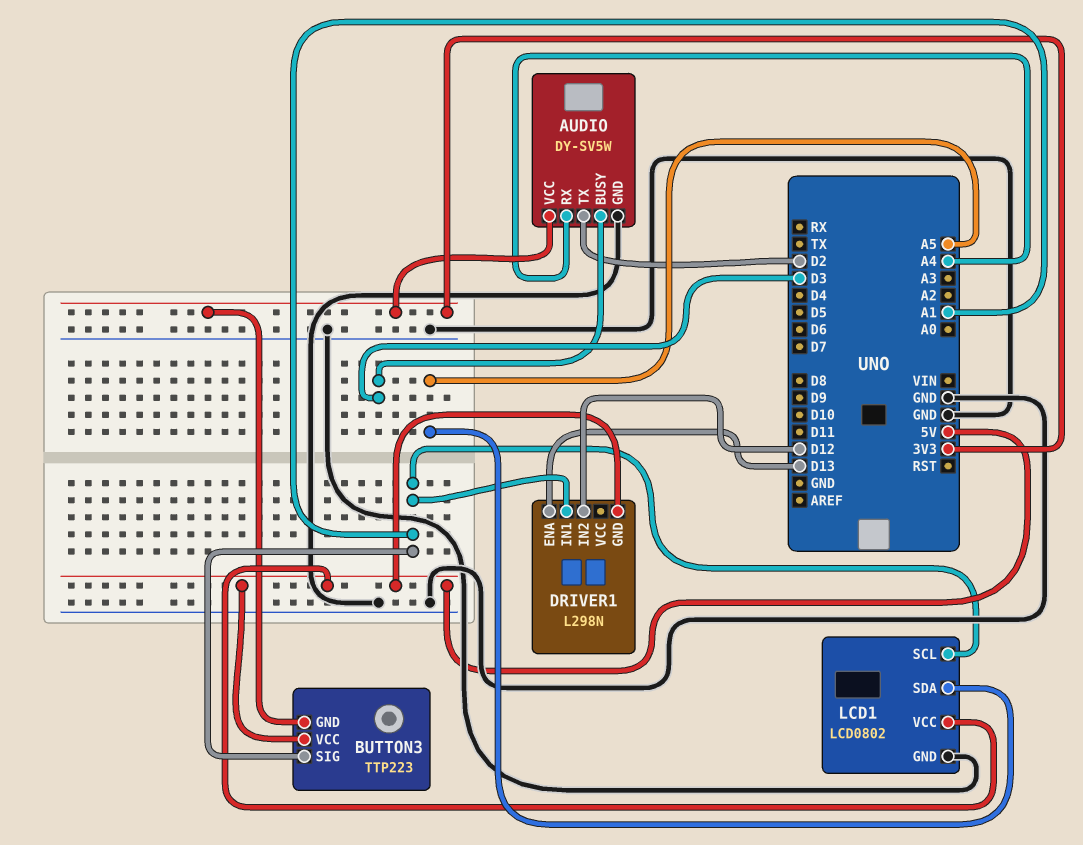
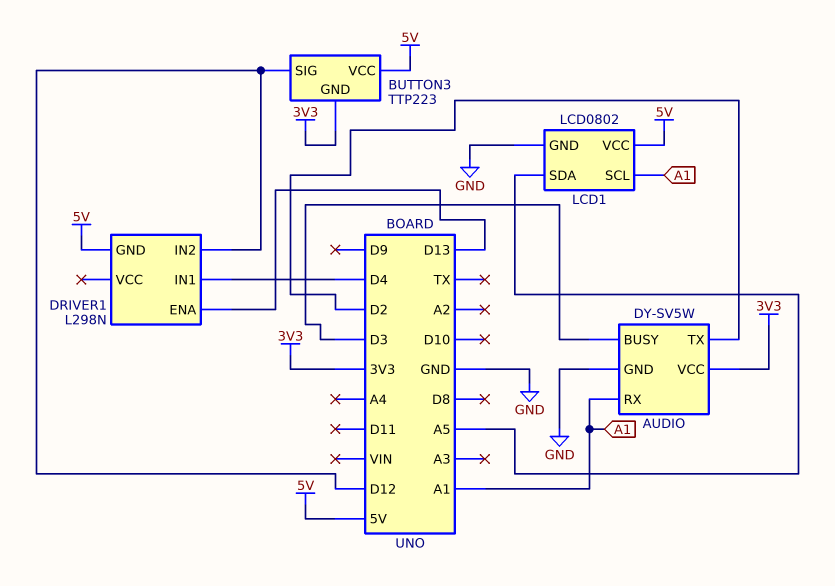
AUDIO pin RX: A4 -> A1
BUTTON3 pin SIG: A1 -> D12
DRIVER1 pin IN1: A1 -> D4

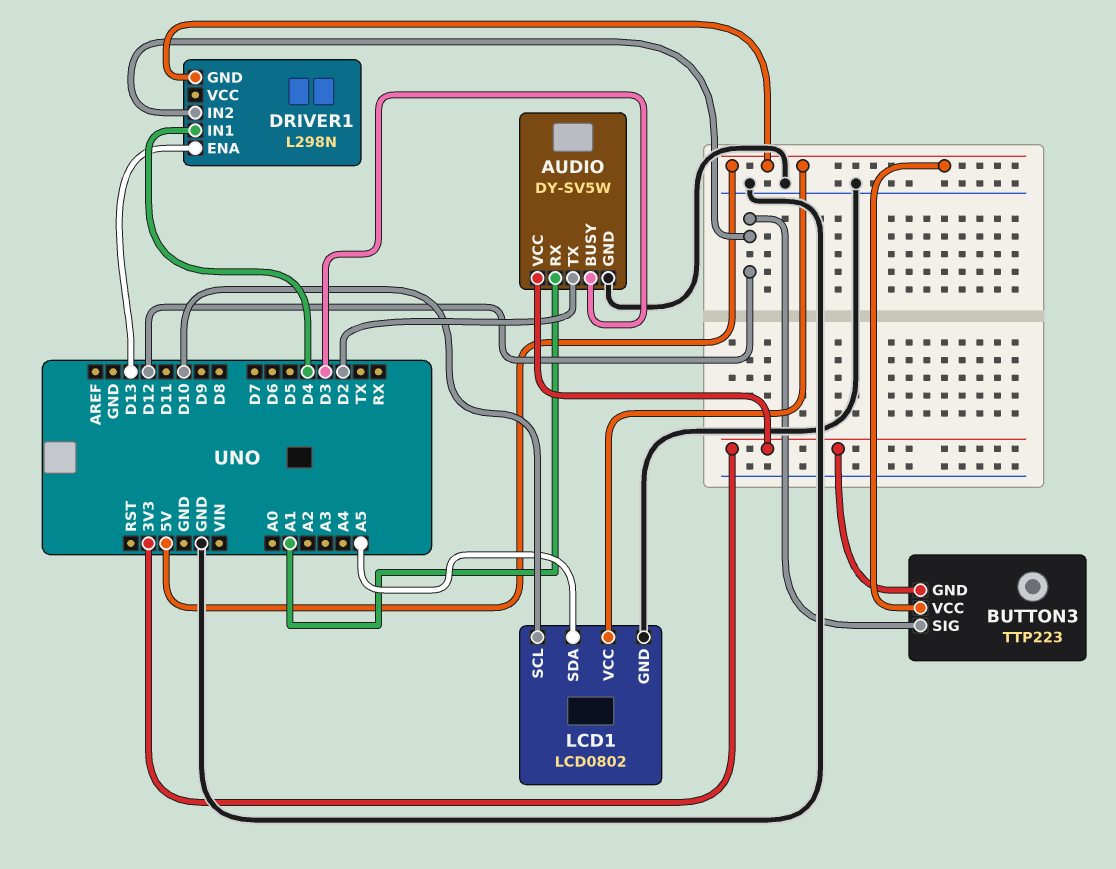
LCD1 pin SCL: A1 -> D10

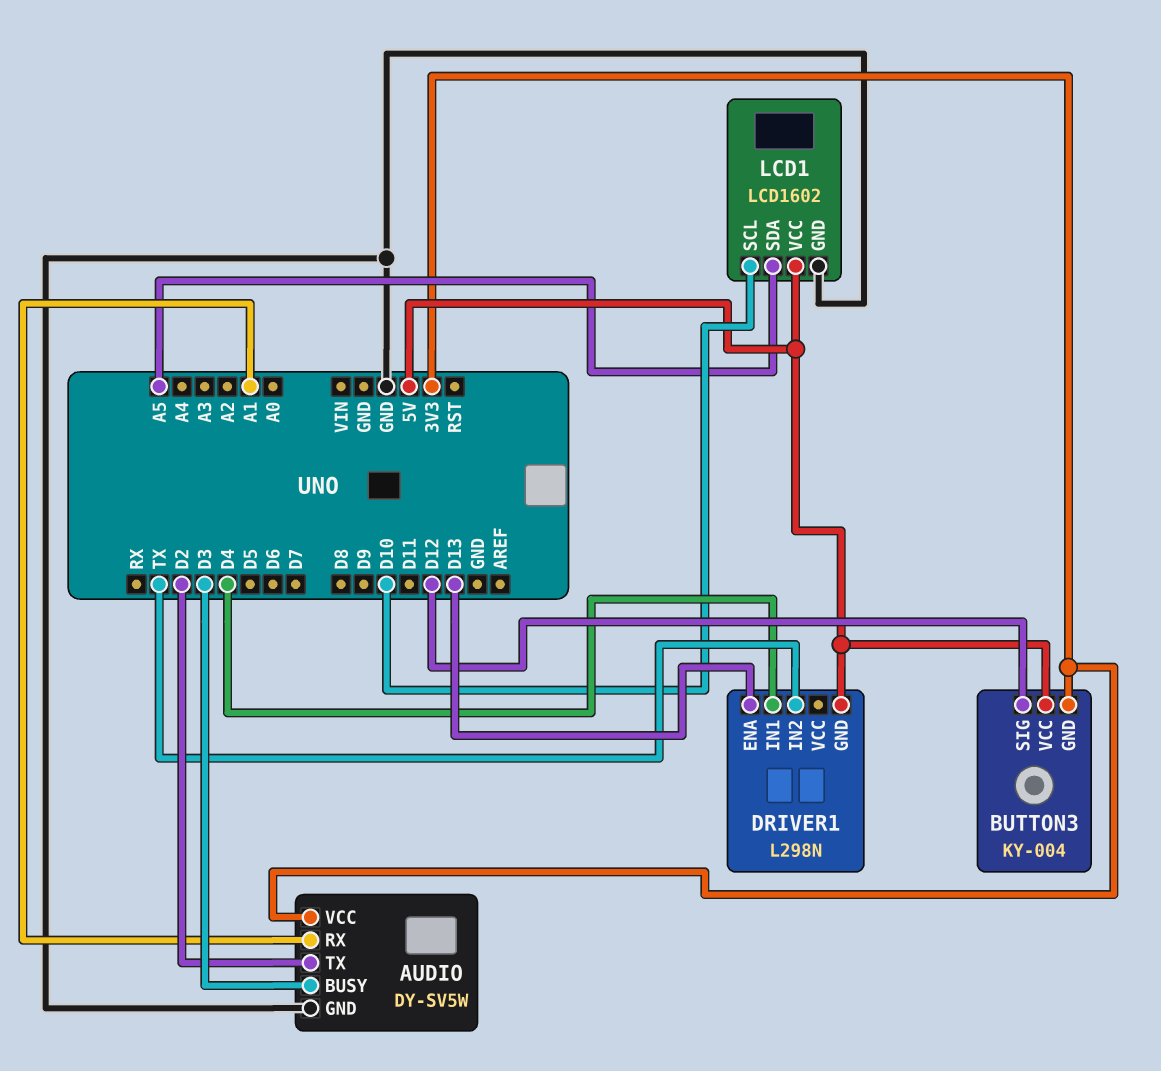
BUTTON3: TTP223 -> KY-004
DRIVER1 pin IN2: D12 -> TX
LCD1: LCD0802 -> LCD1602

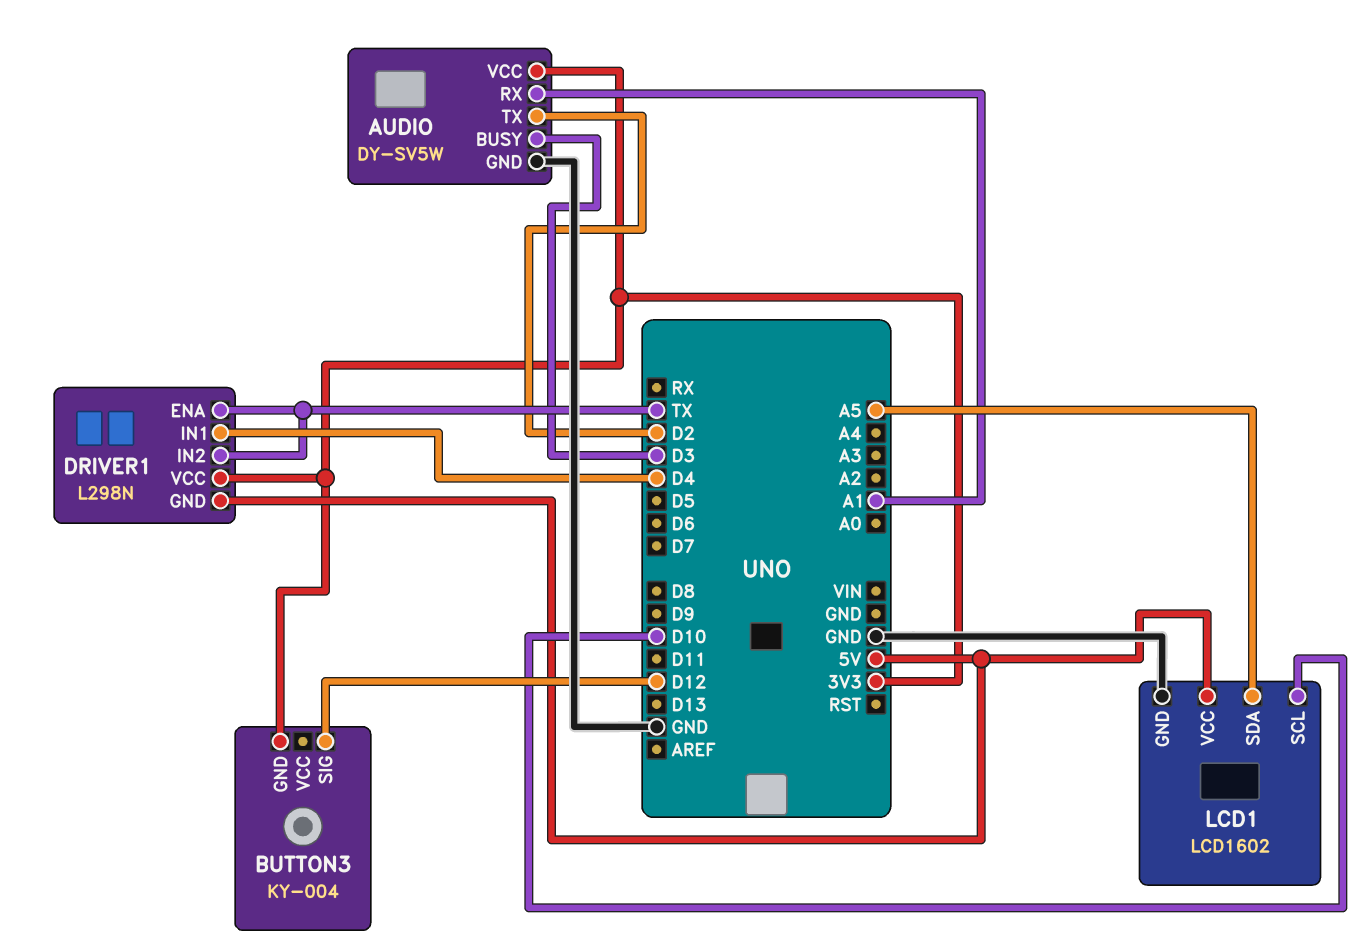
BUTTON3 pin VCC: 5V -> none
DRIVER1 pin ENA: D13 -> TX
DRIVER1 pin VCC: none -> 3V3

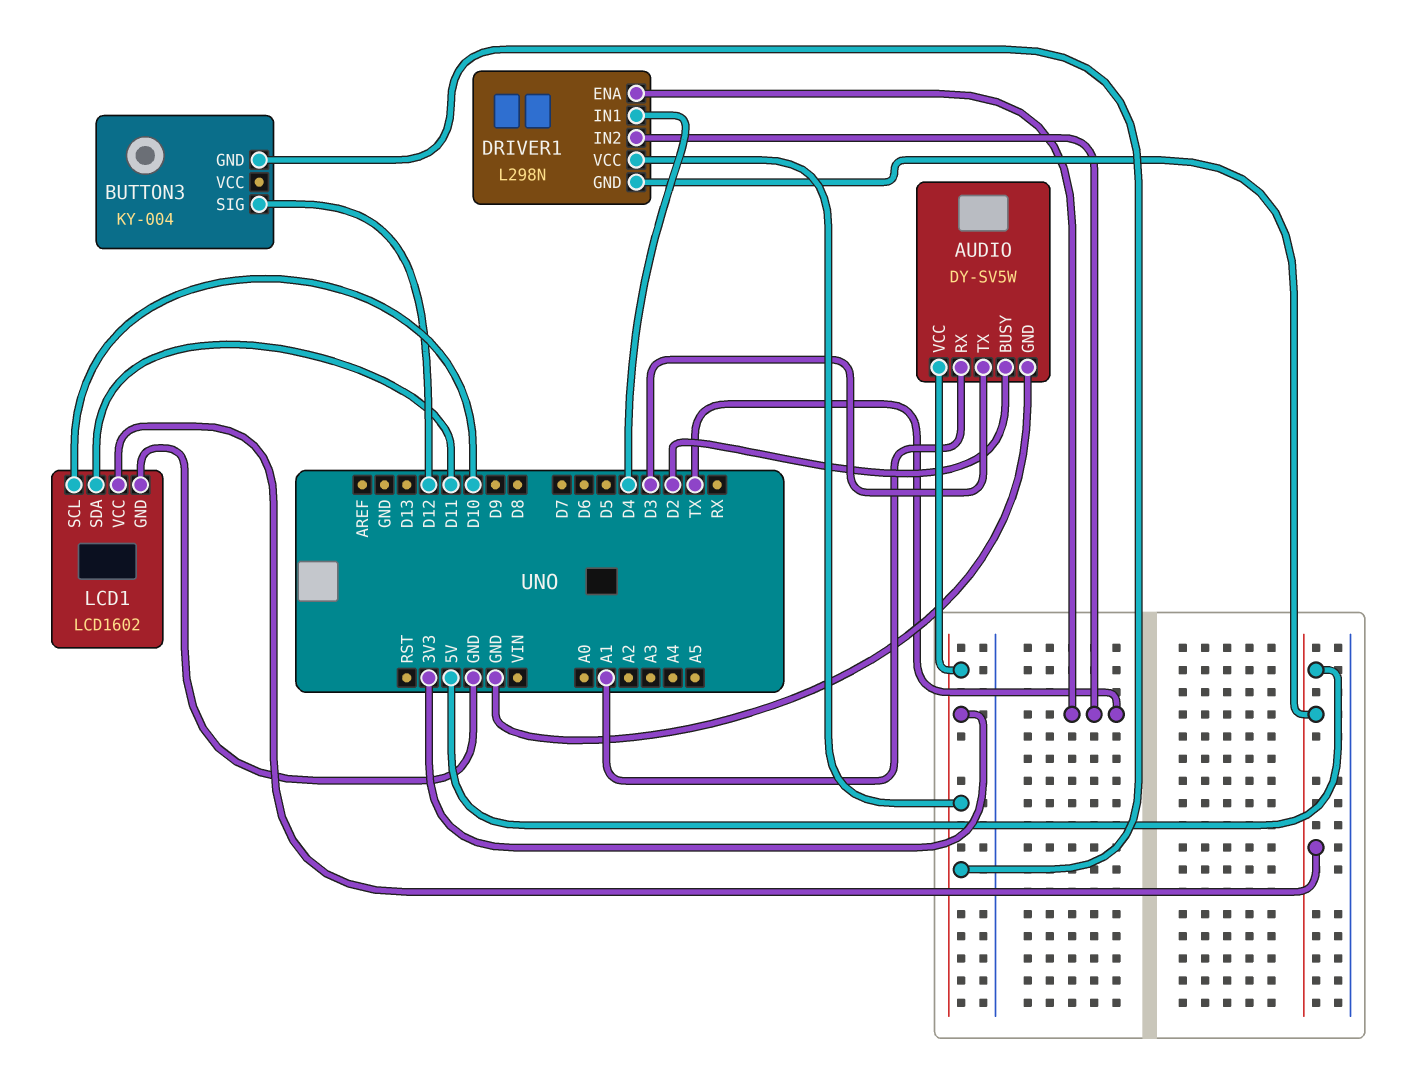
AUDIO pin BUSY: D3 -> D2
AUDIO pin TX: D2 -> D3
LCD1 pin SDA: A5 -> D11

